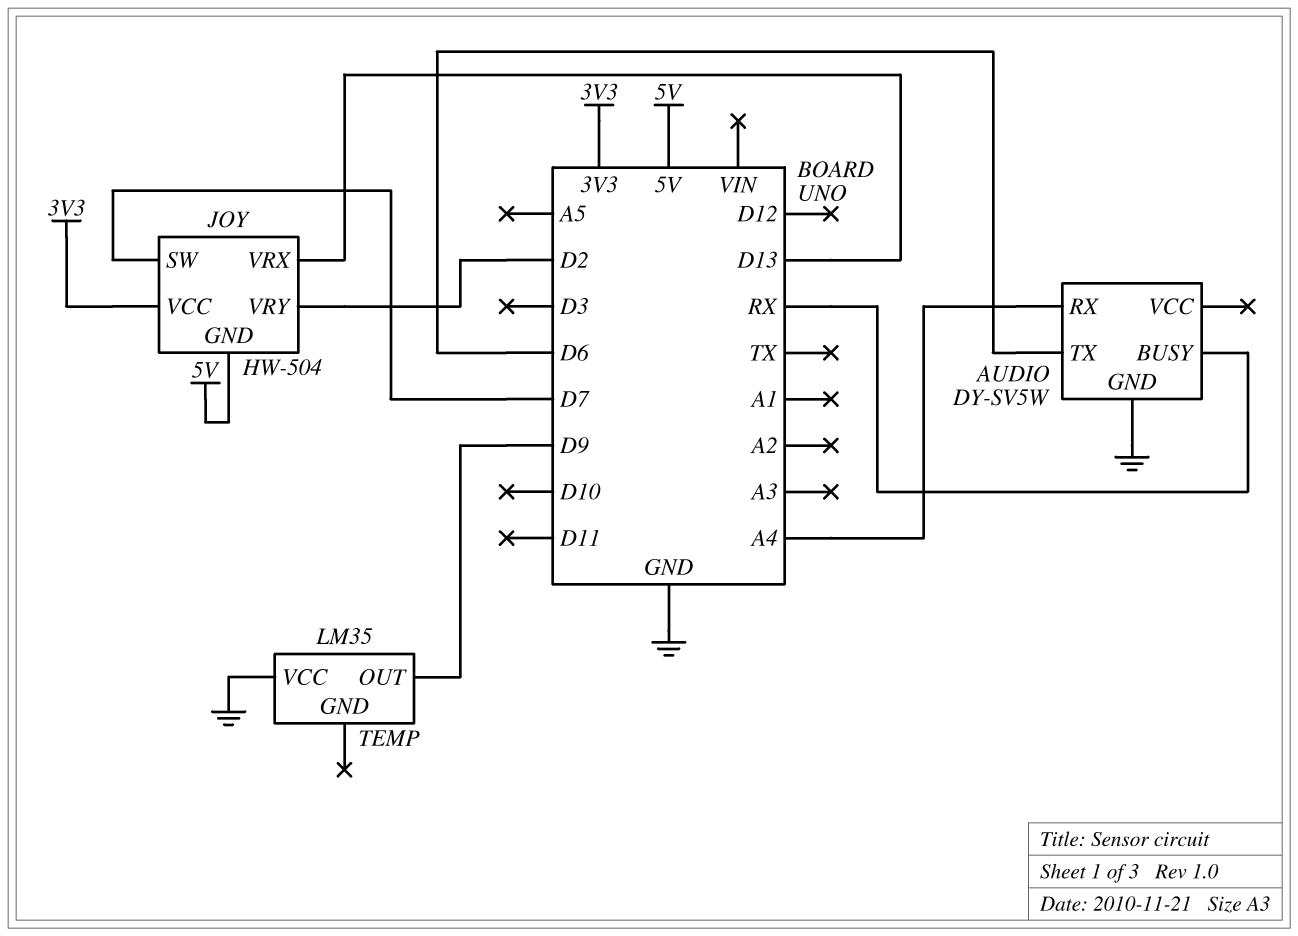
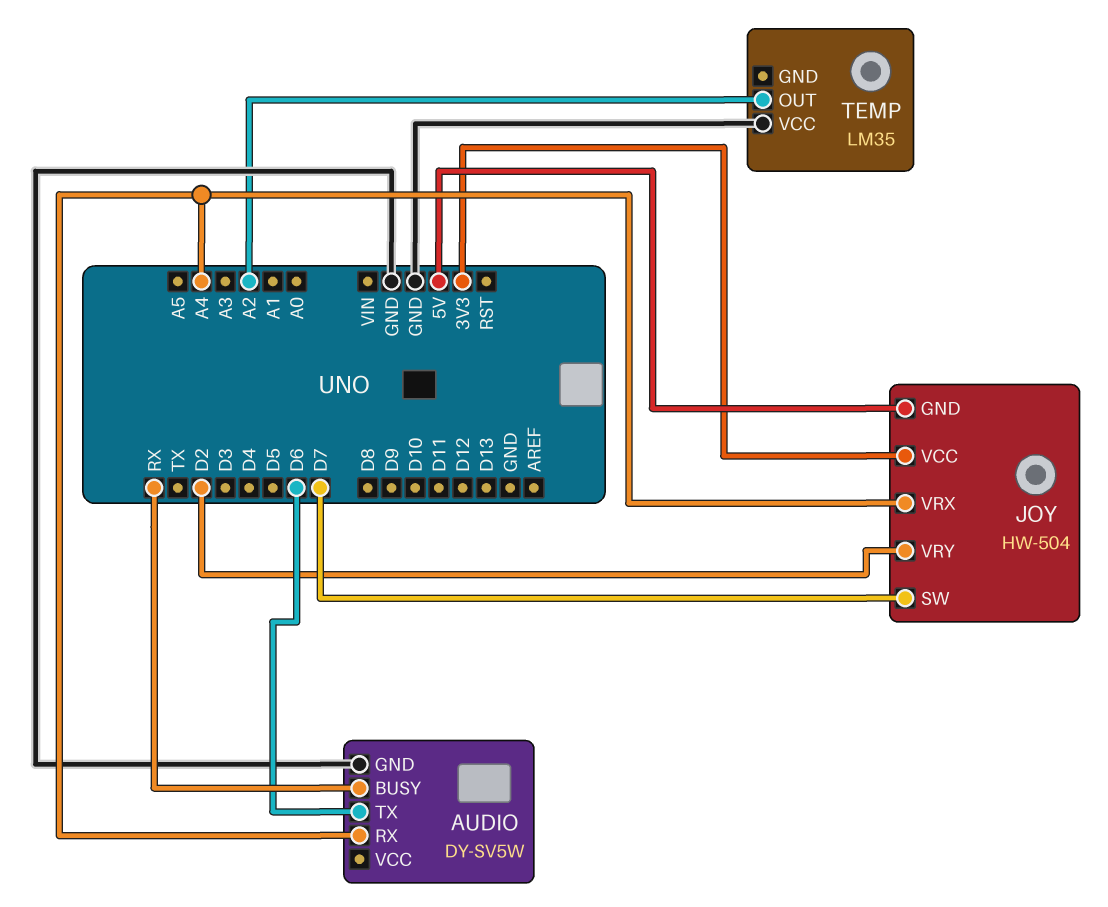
JOY pin VRX: D13 -> A4
TEMP pin OUT: D9 -> A2

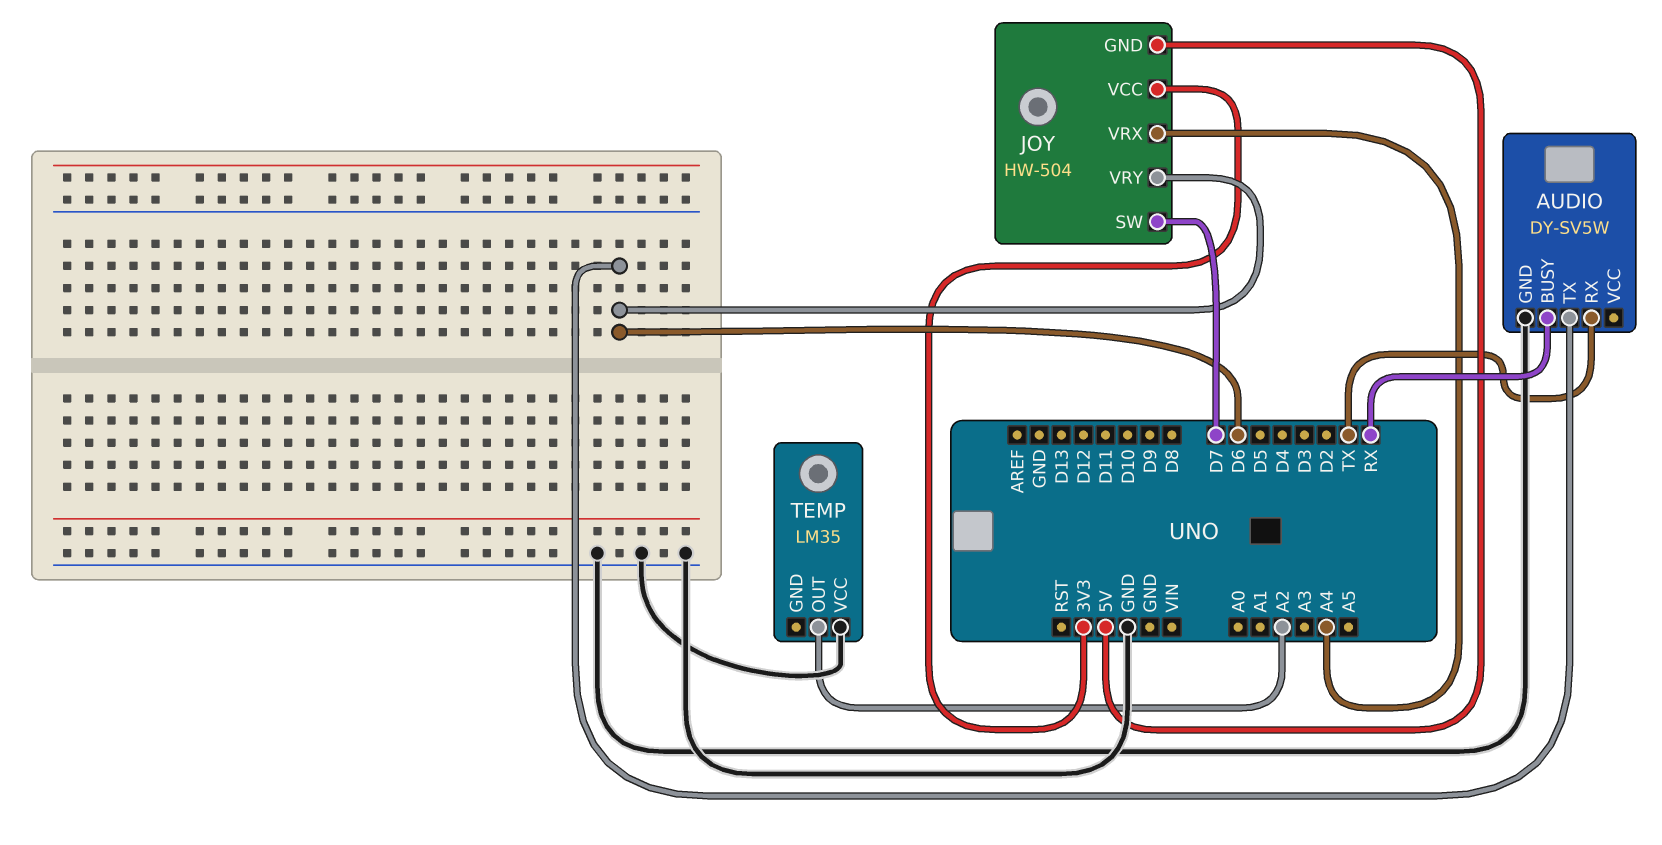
AUDIO pin RX: A4 -> TX
JOY pin VRY: D2 -> D6

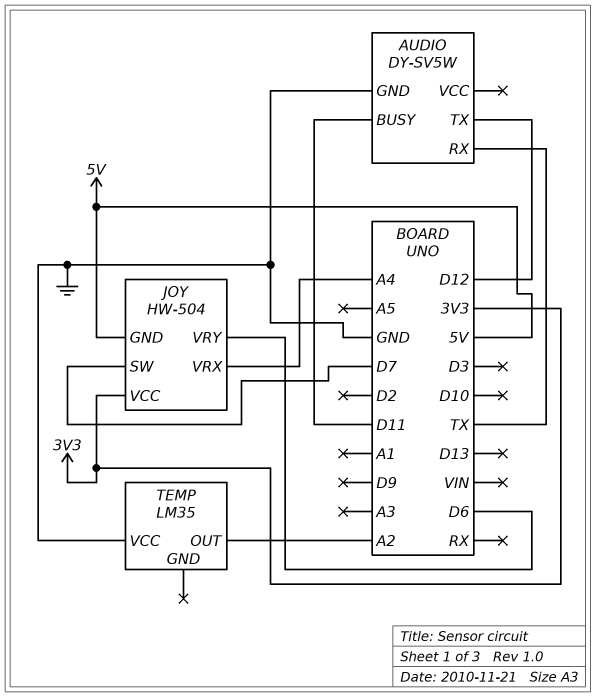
AUDIO pin BUSY: RX -> D11
AUDIO pin TX: D6 -> D12

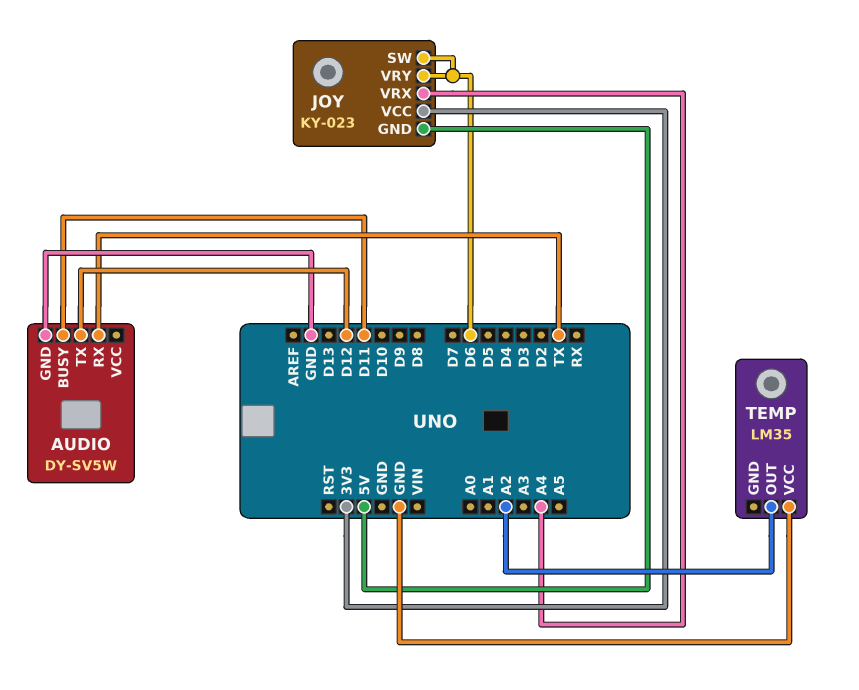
JOY: HW-504 -> KY-023
JOY pin SW: D7 -> D6

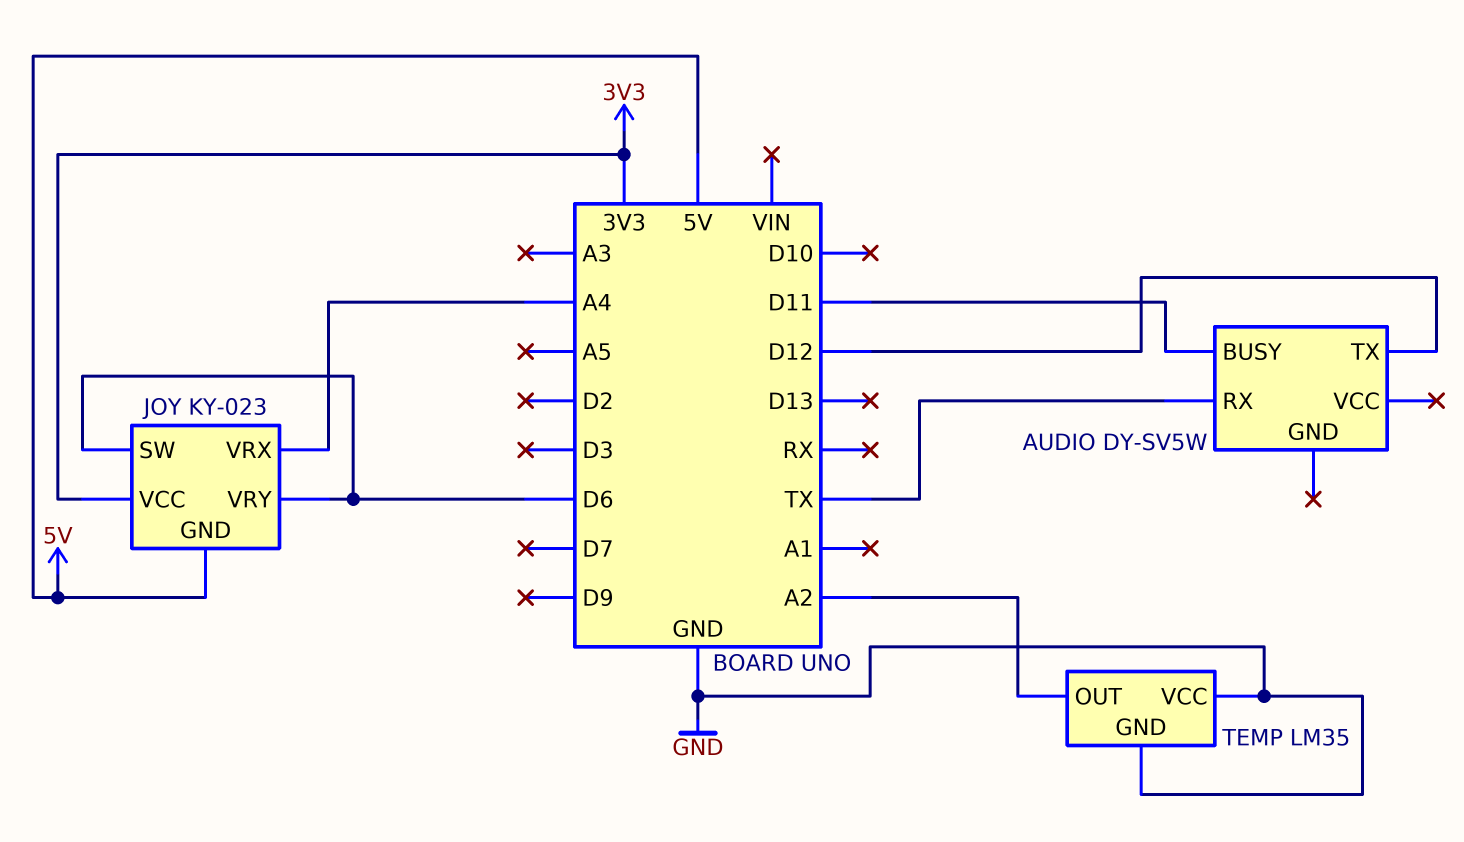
AUDIO pin GND: GND -> none
TEMP pin GND: none -> GND

